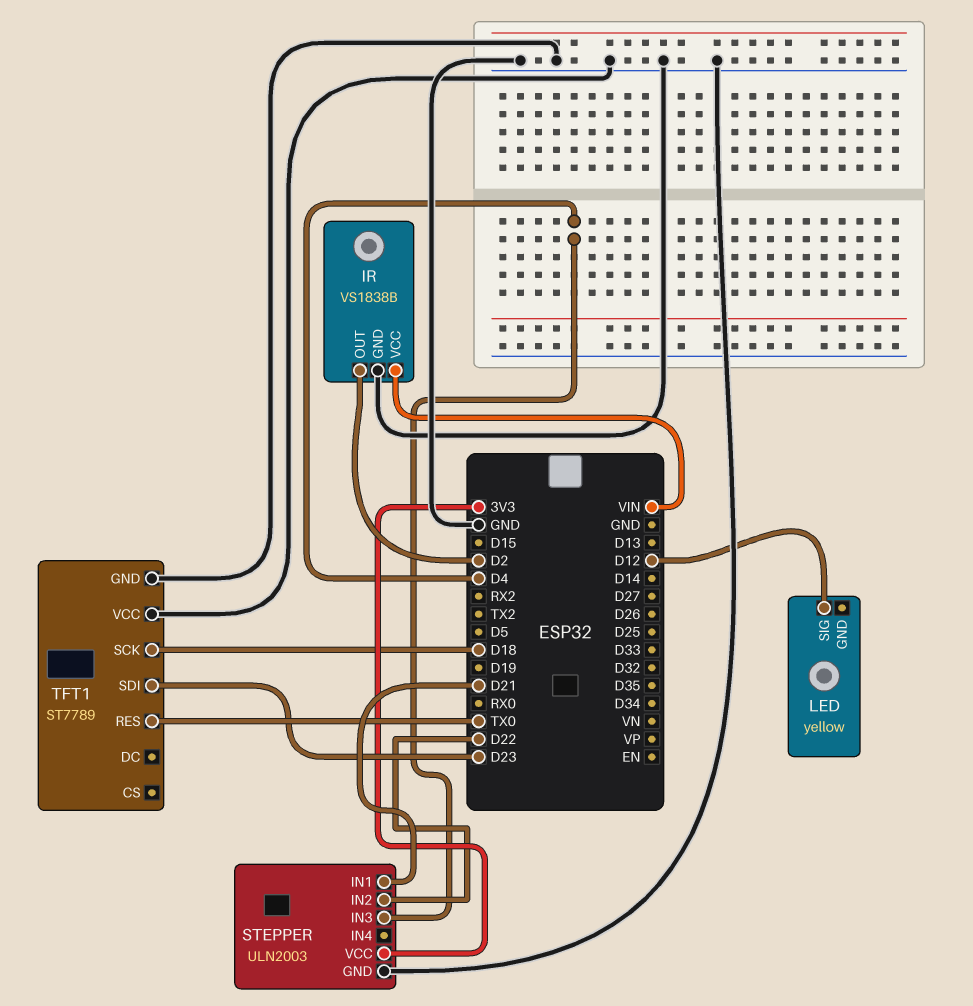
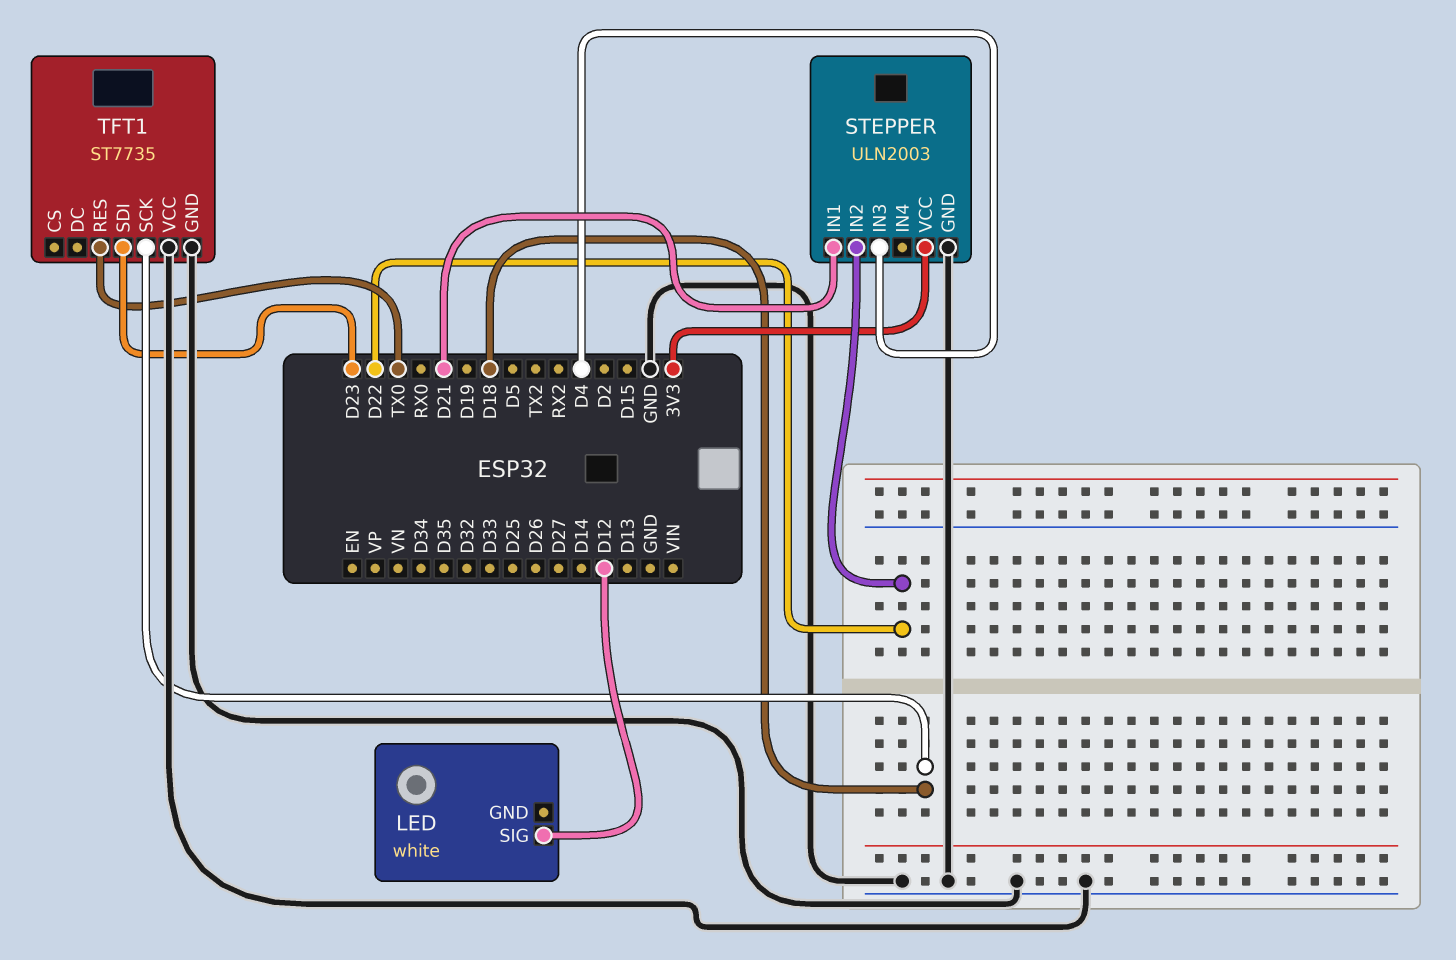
IR: VS1838B -> none
IR pin GND: GND -> none
IR pin OUT: D2 -> none
IR pin VCC: VIN -> none
LED: yellow -> white
TFT1: ST7789 -> ST7735

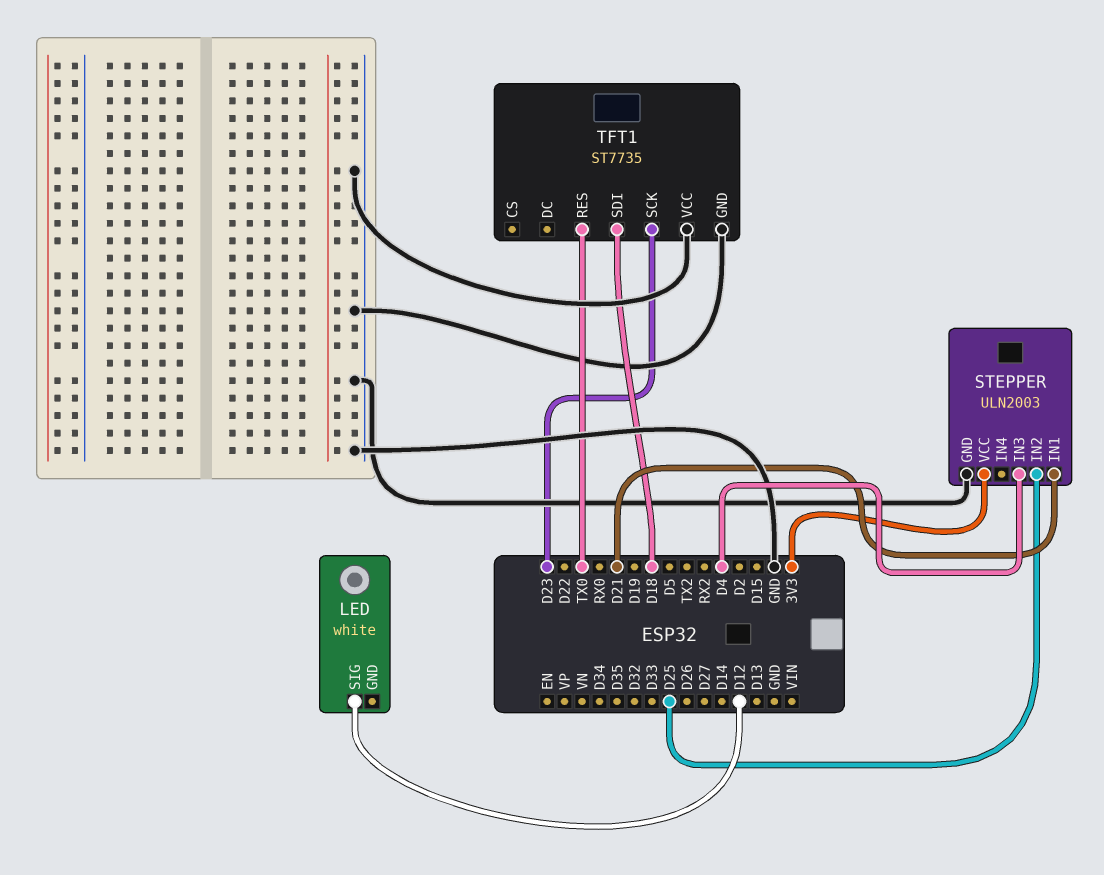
STEPPER pin IN2: D22 -> D25
TFT1 pin SCK: D18 -> D23
TFT1 pin SDI: D23 -> D18

